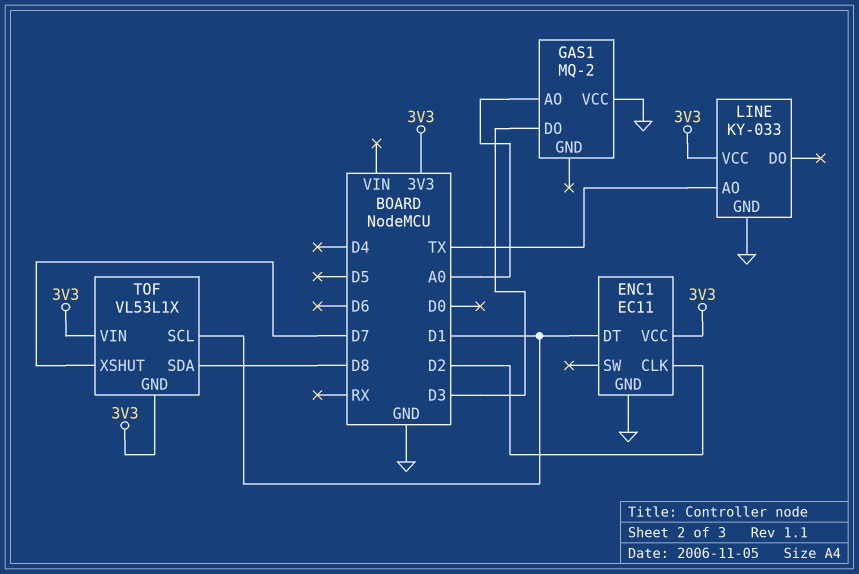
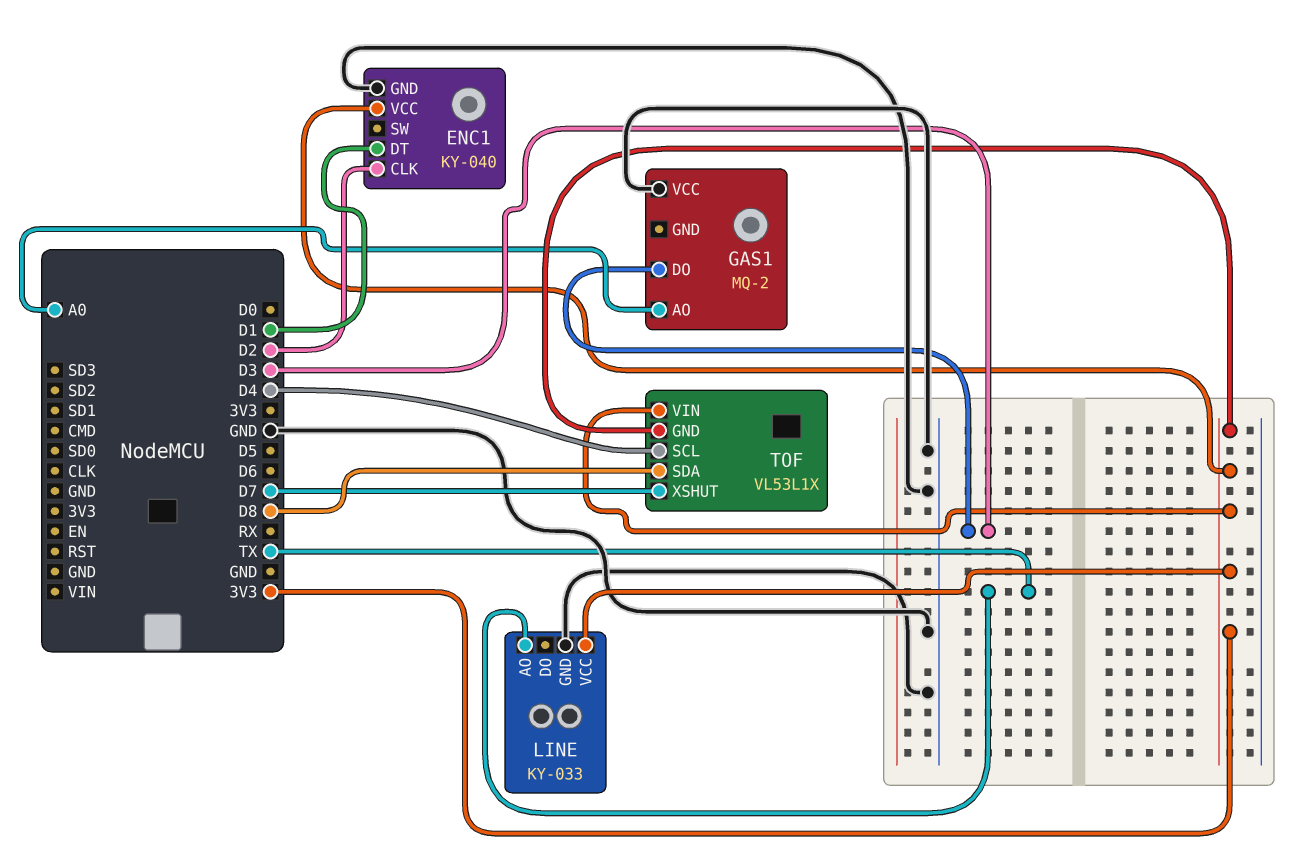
ENC1: EC11 -> KY-040
TOF pin SCL: D1 -> D4

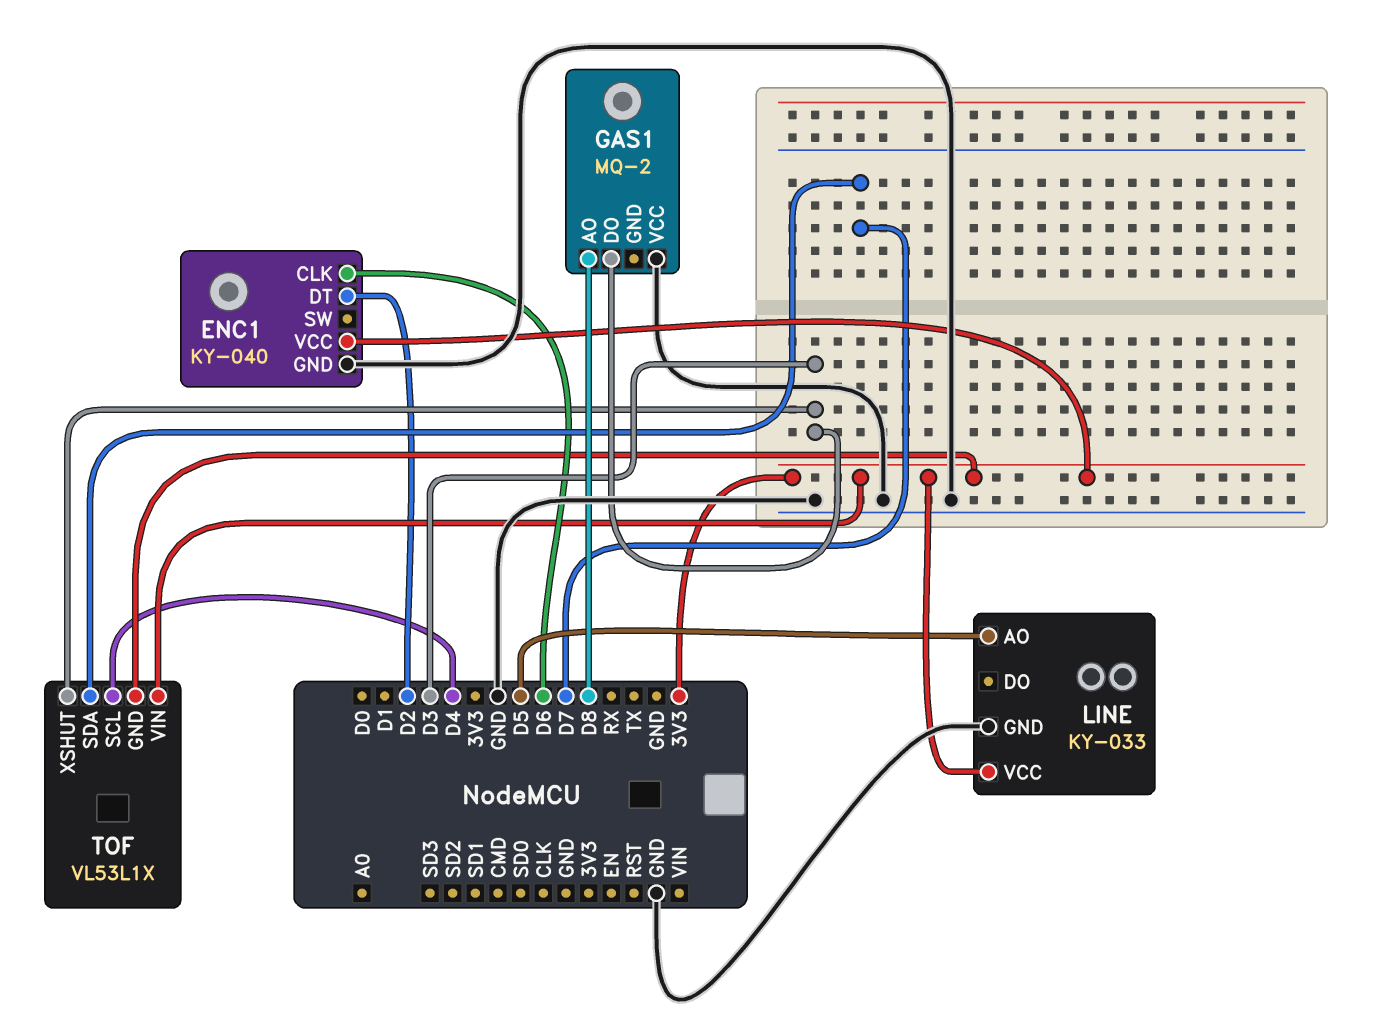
ENC1 pin CLK: D2 -> D6
ENC1 pin DT: D1 -> D2
GAS1 pin AO: A0 -> D8
LINE pin AO: TX -> D5
TOF pin SDA: D8 -> D7
TOF pin XSHUT: D7 -> D3

